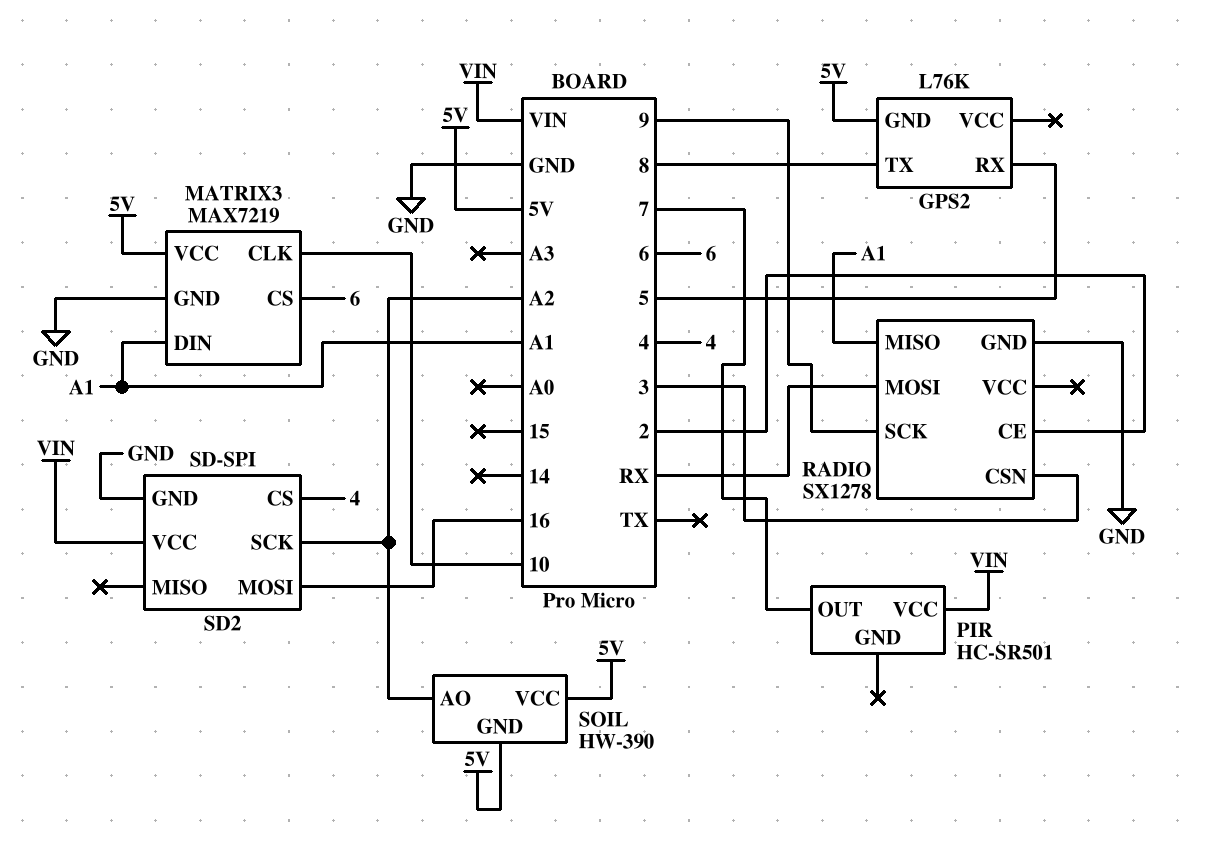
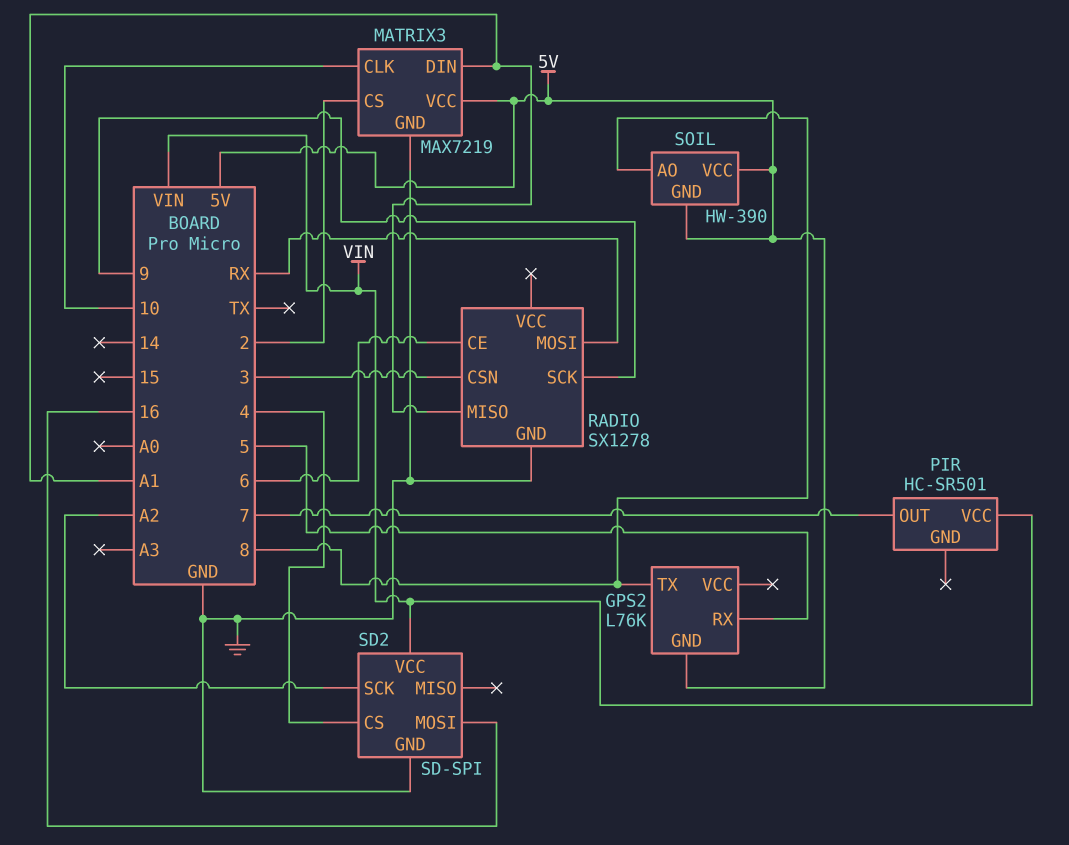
MATRIX3 pin CS: 6 -> 2
RADIO pin CE: 2 -> 6
SOIL pin AO: A2 -> 8

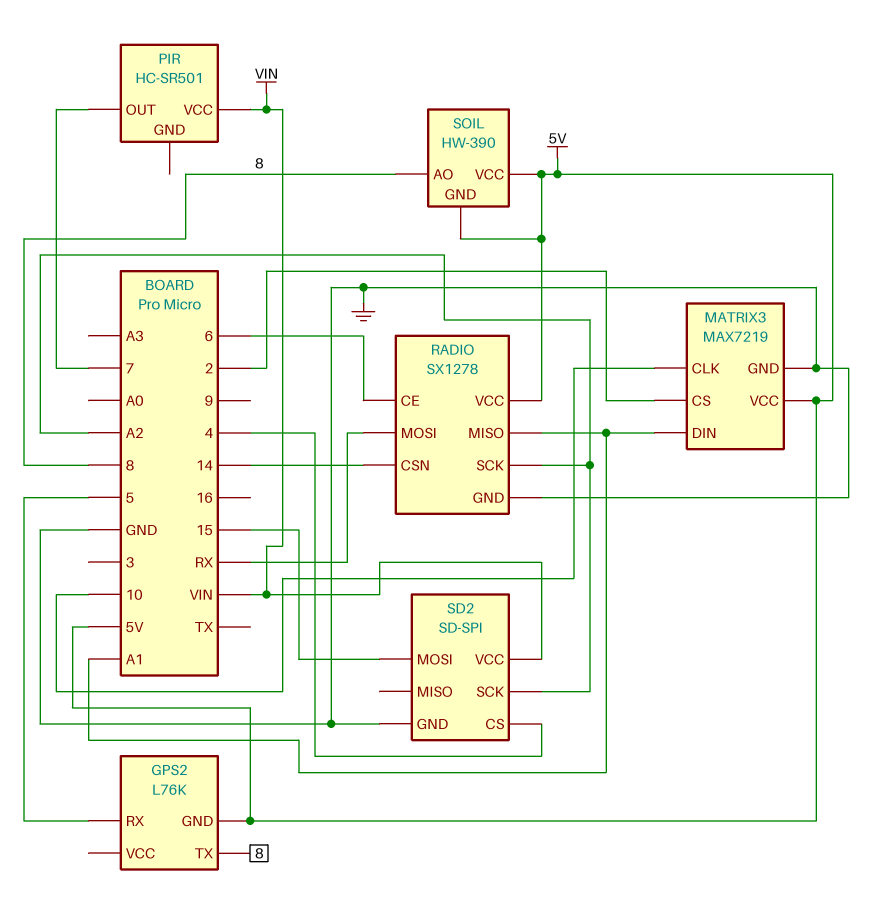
RADIO pin CSN: 3 -> 14
RADIO pin SCK: 9 -> A2
RADIO pin VCC: none -> 5V
SD2 pin MOSI: 16 -> 15

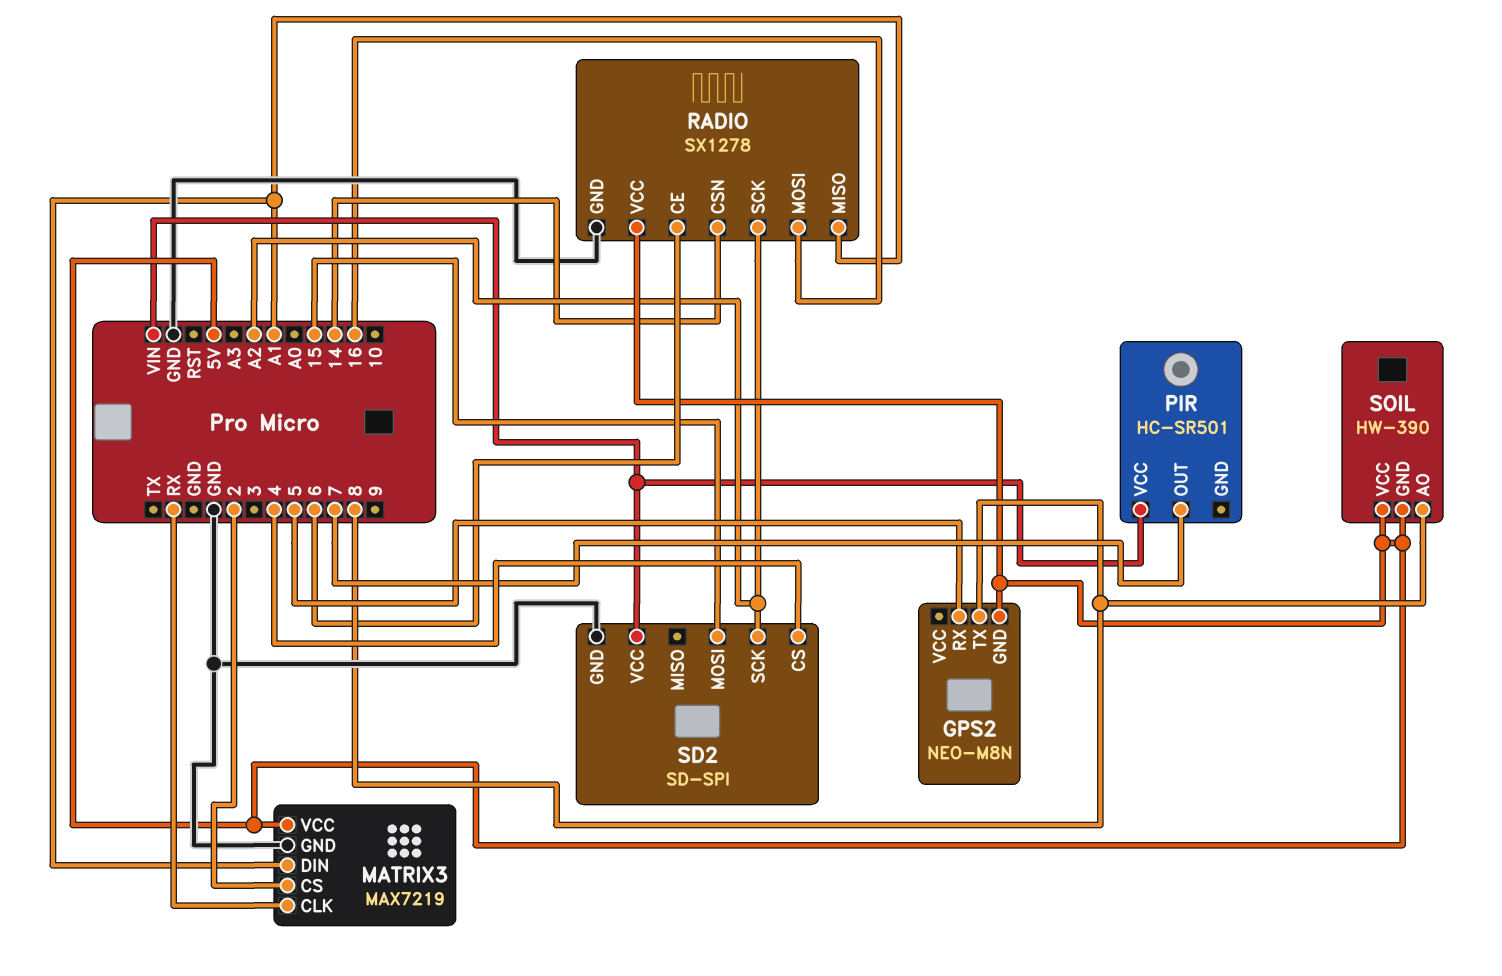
GPS2: L76K -> NEO-M8N
MATRIX3 pin CLK: 10 -> RX
RADIO pin MOSI: RX -> 16

